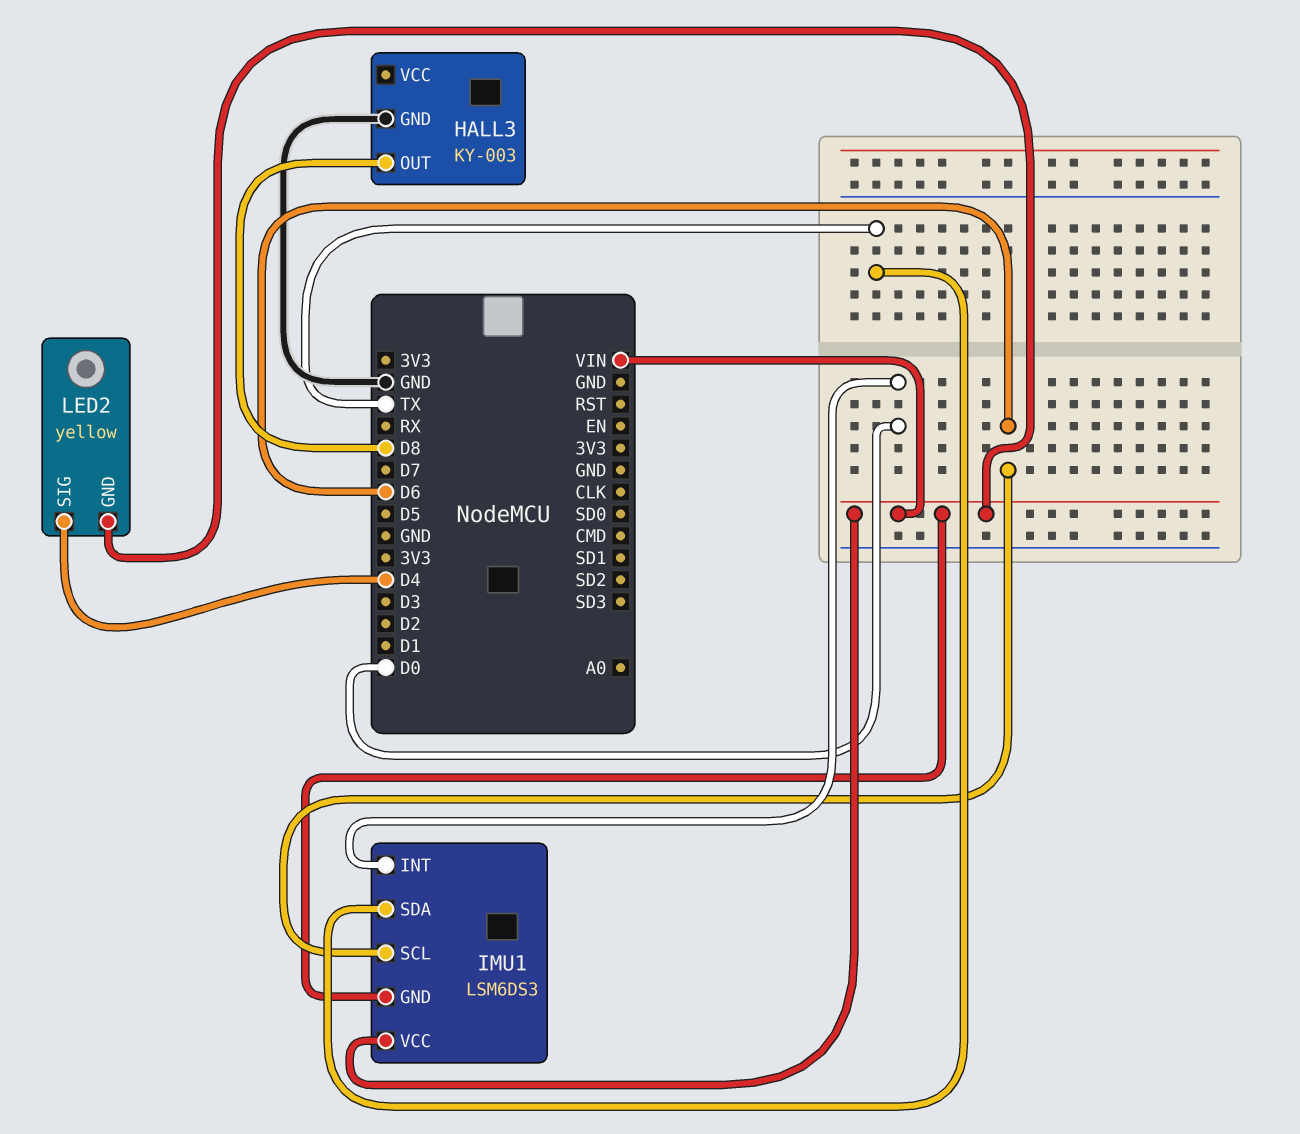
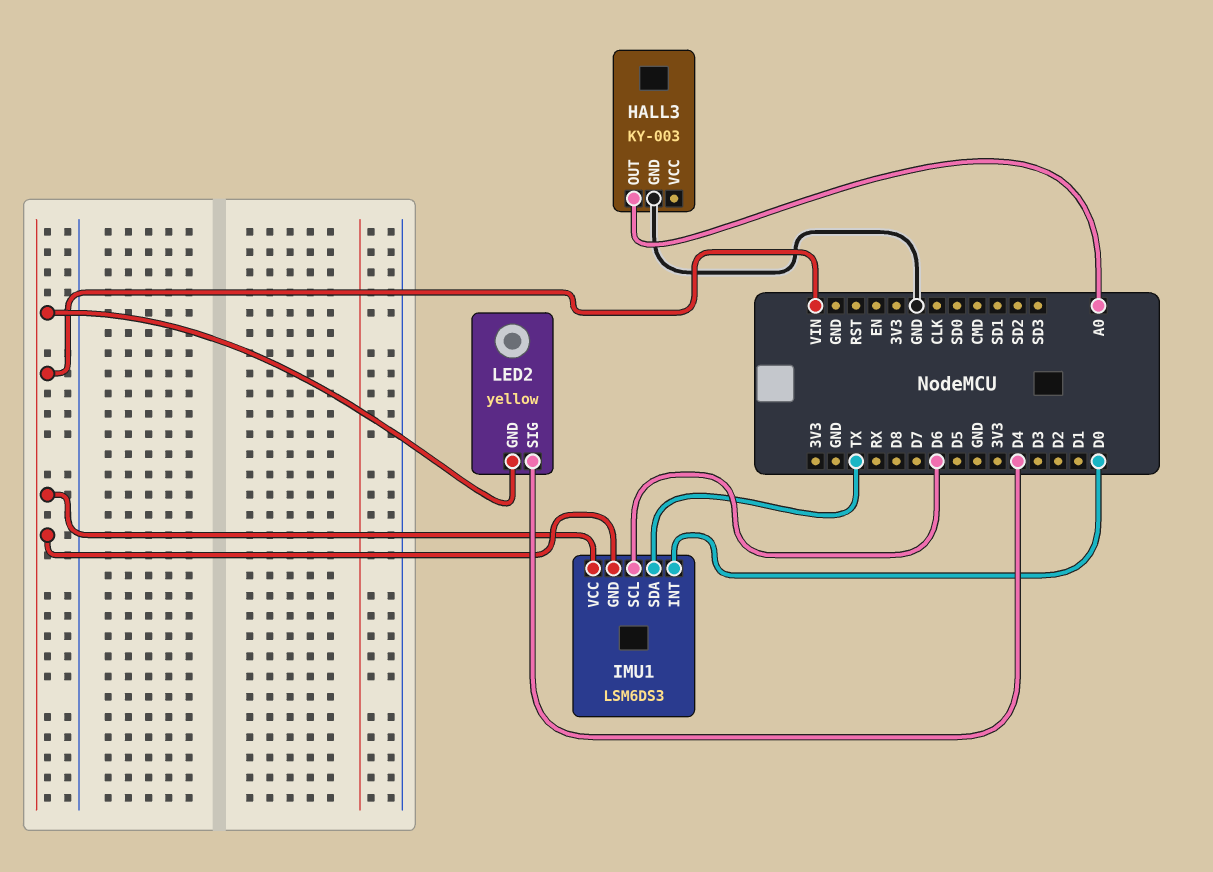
HALL3 pin OUT: D8 -> A0

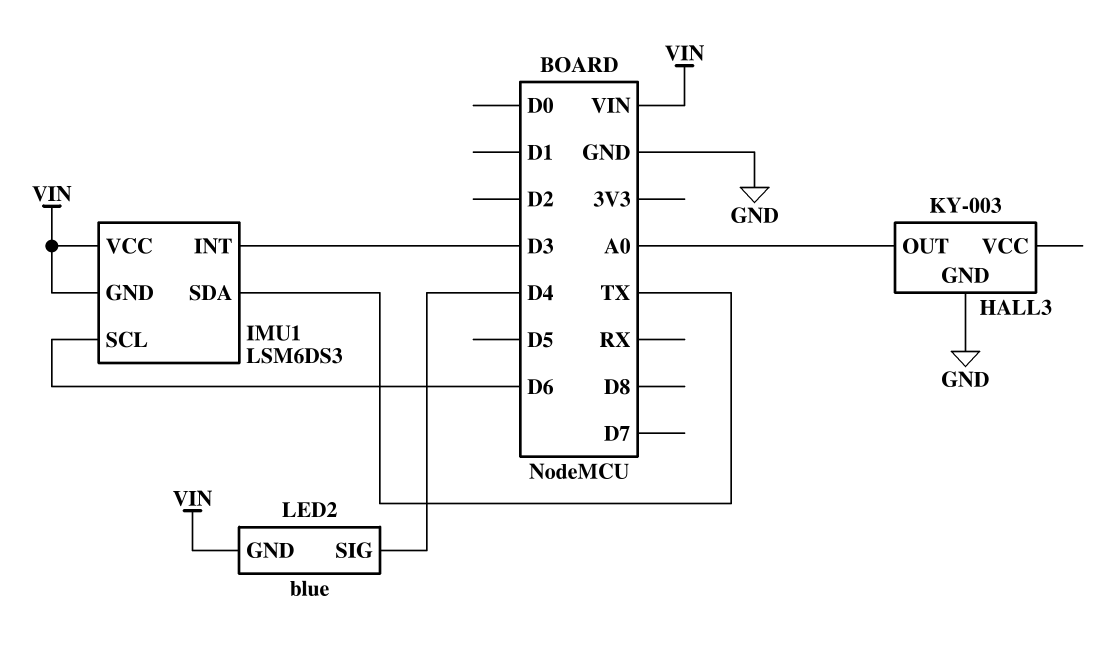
IMU1 pin INT: D0 -> D3
LED2: yellow -> blue

